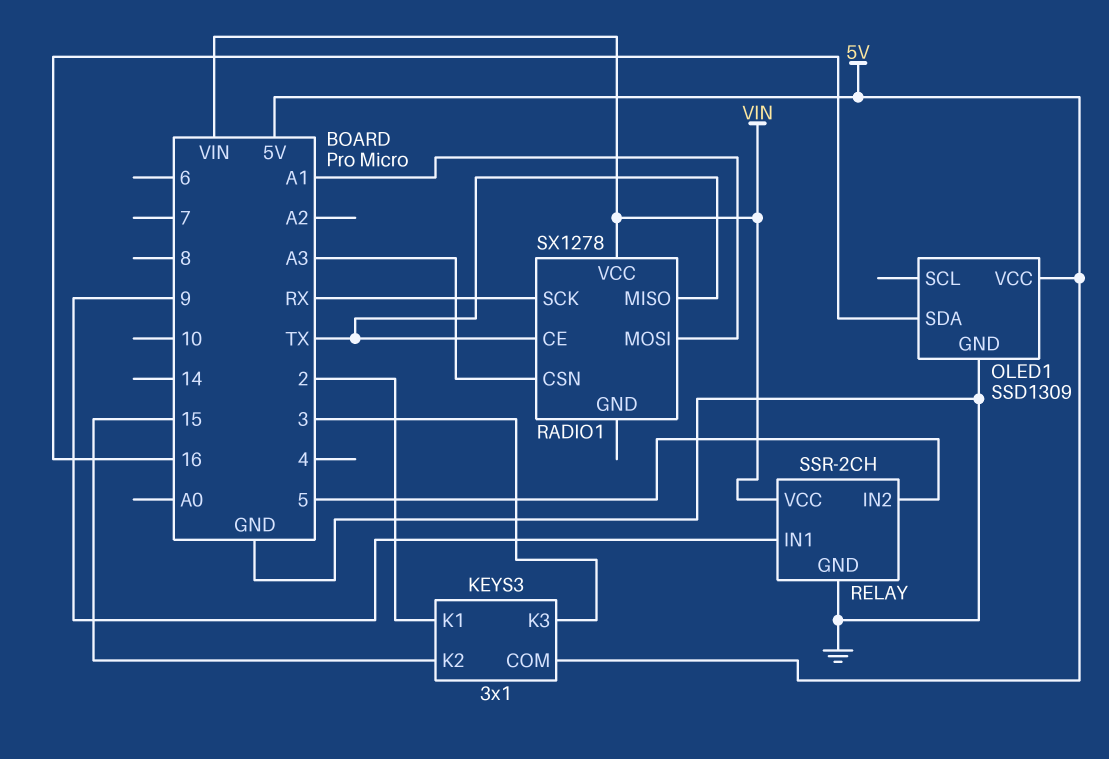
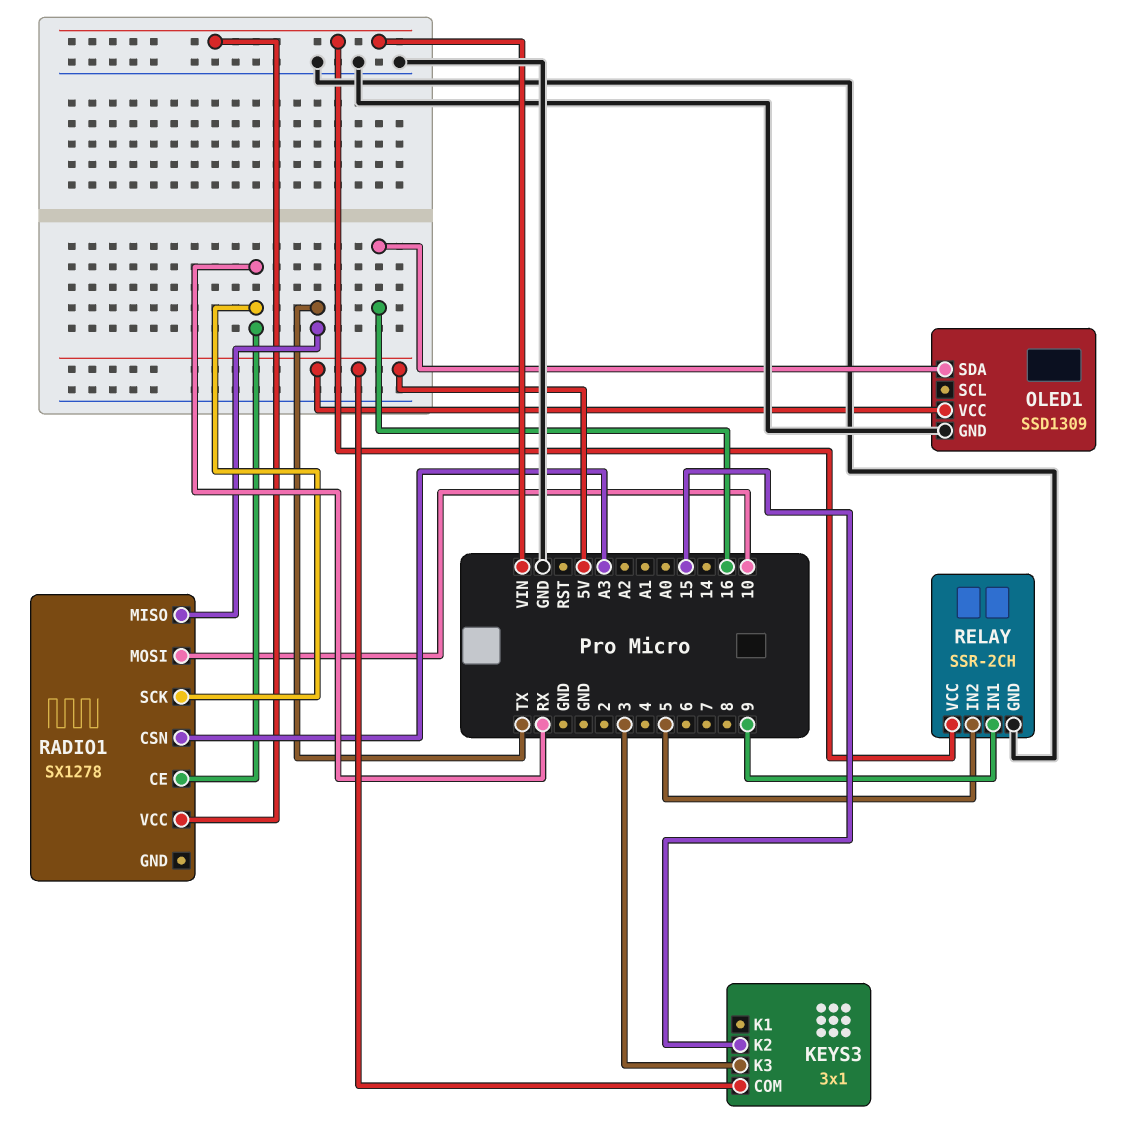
KEYS3 pin K1: 2 -> none
RADIO1 pin CE: TX -> RX
RADIO1 pin MOSI: A1 -> 10

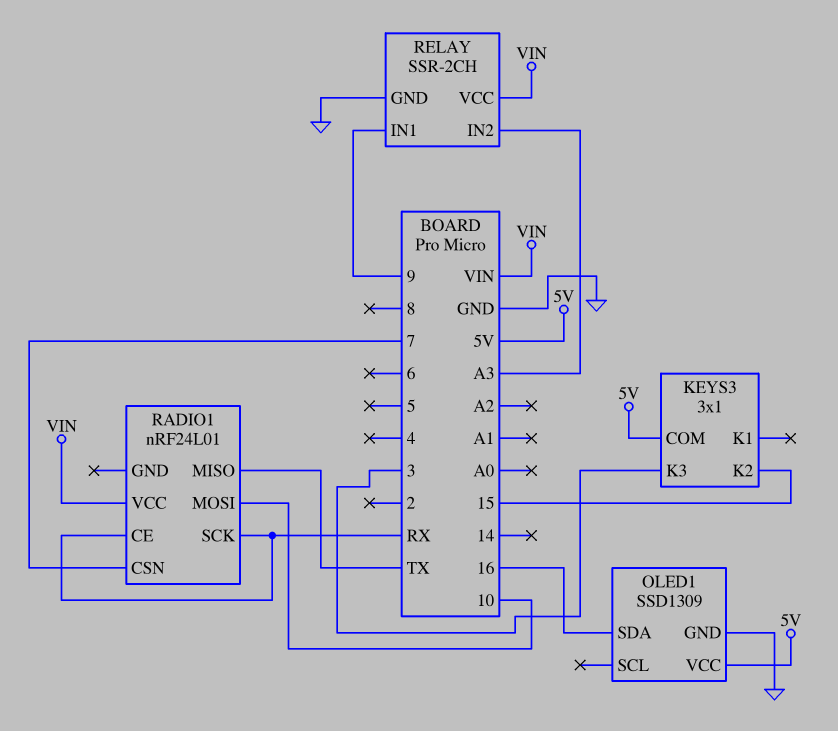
RADIO1: SX1278 -> nRF24L01
RADIO1 pin CSN: A3 -> 7
RELAY pin IN2: 5 -> A3

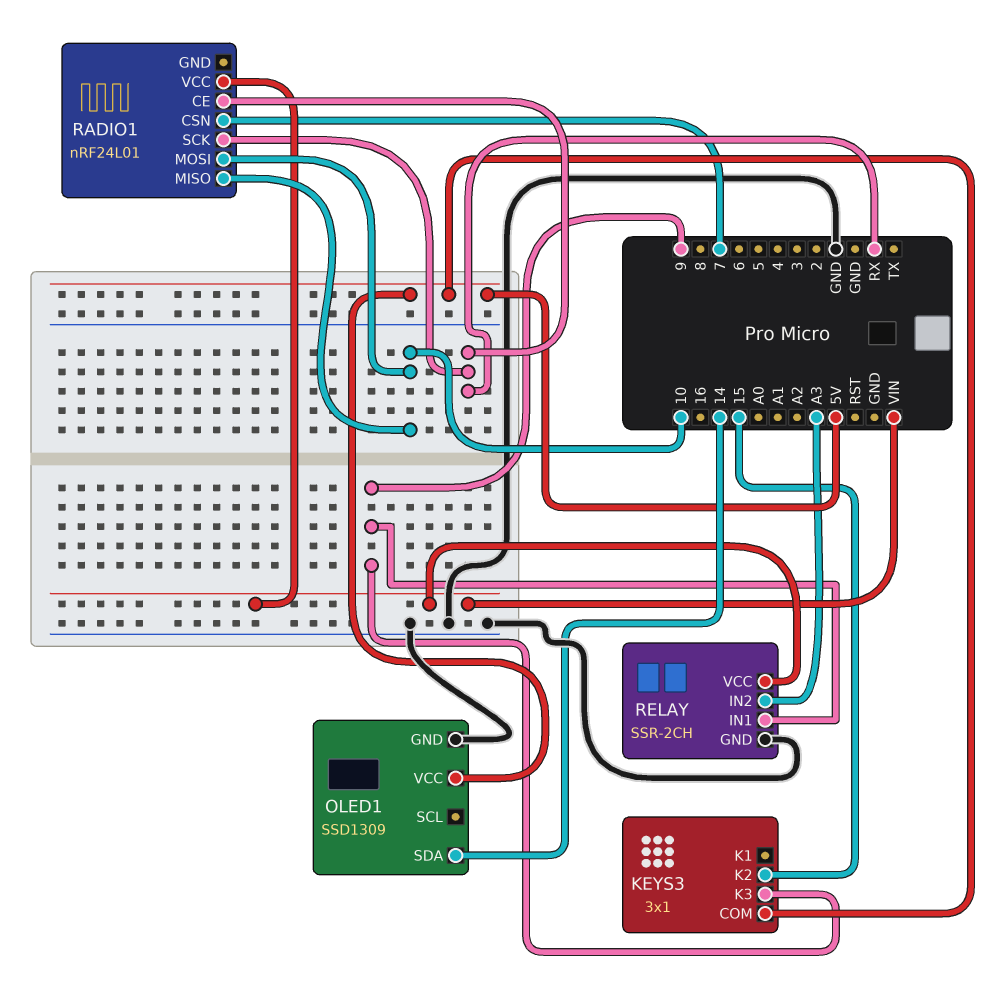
KEYS3 pin K3: 3 -> 9
OLED1 pin SDA: 16 -> 14
RADIO1 pin MISO: TX -> 10

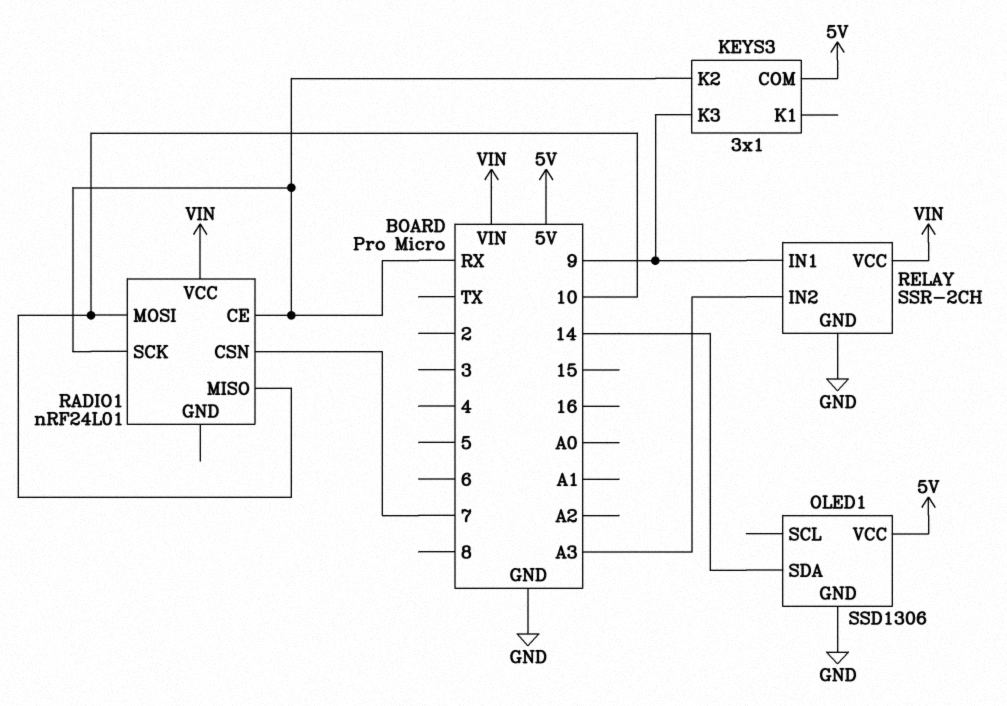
KEYS3 pin K2: 15 -> RX
OLED1: SSD1309 -> SSD1306

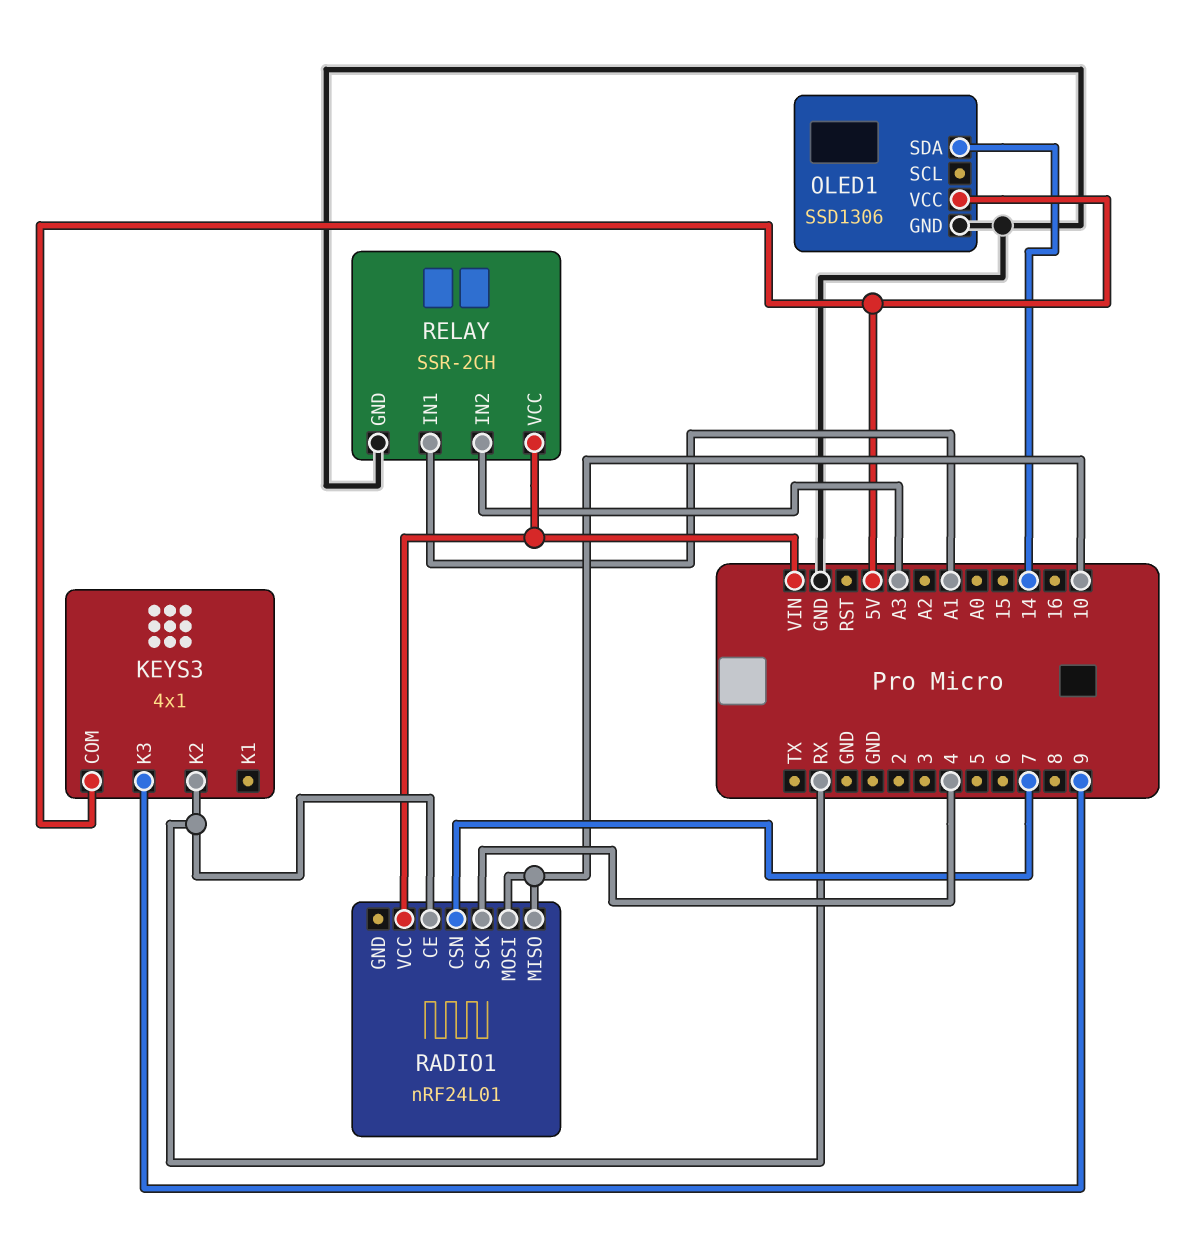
KEYS3: 3x1 -> 4x1
RADIO1 pin SCK: RX -> 4
RELAY pin IN1: 9 -> A1

